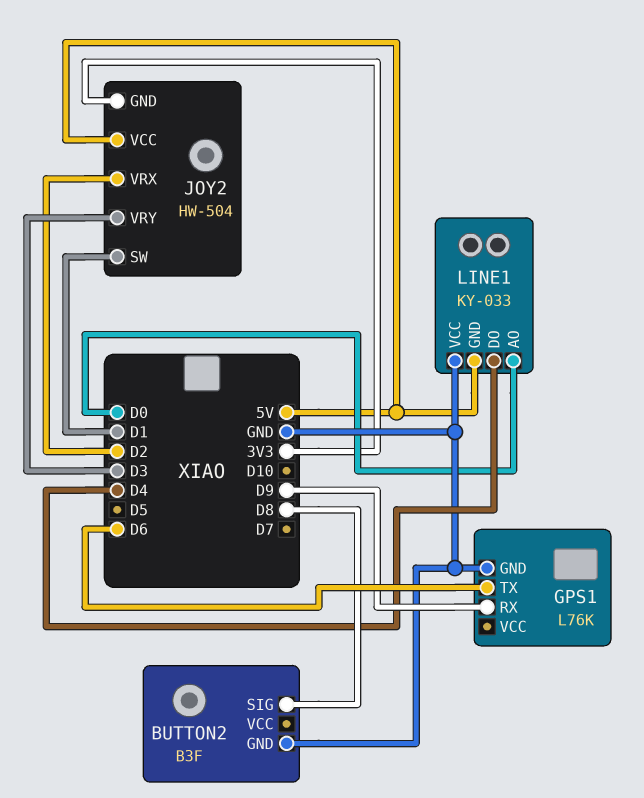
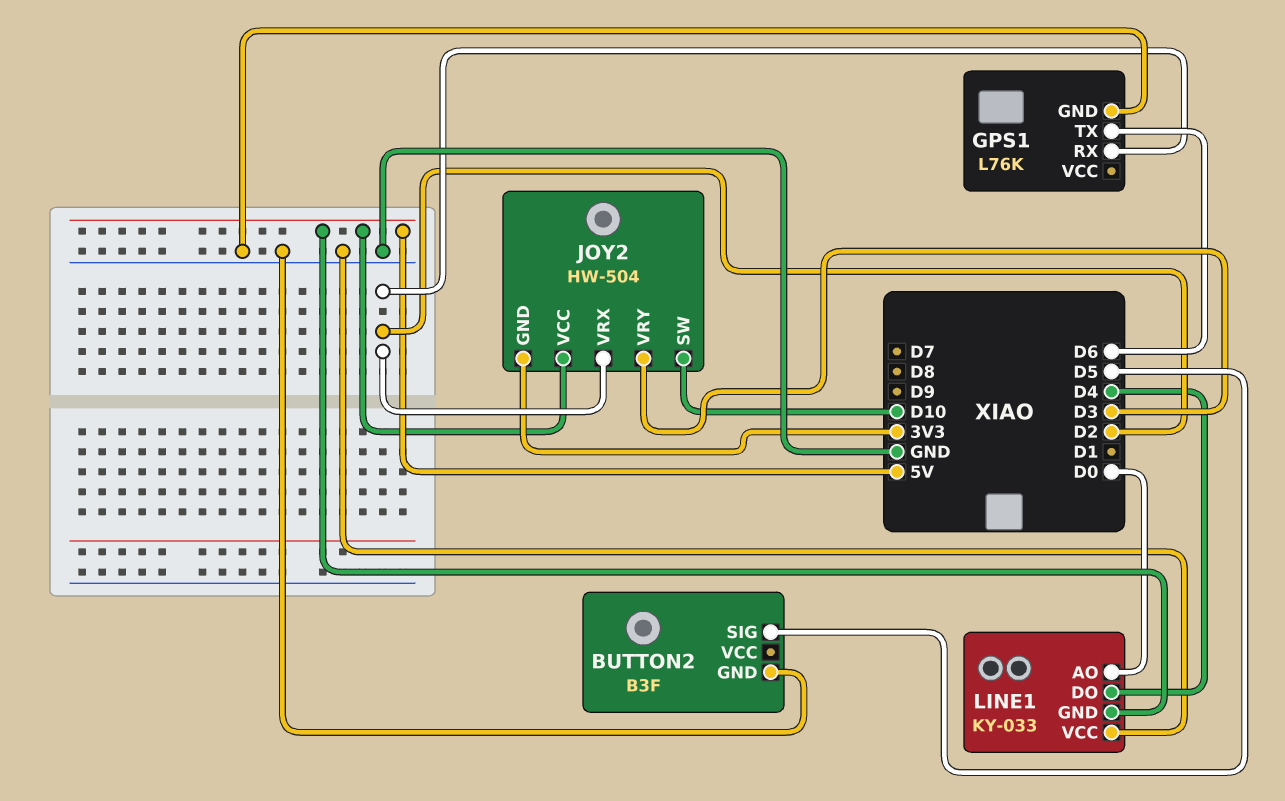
BUTTON2 pin SIG: D8 -> D5
GPS1 pin RX: D9 -> D2
JOY2 pin SW: D1 -> D10

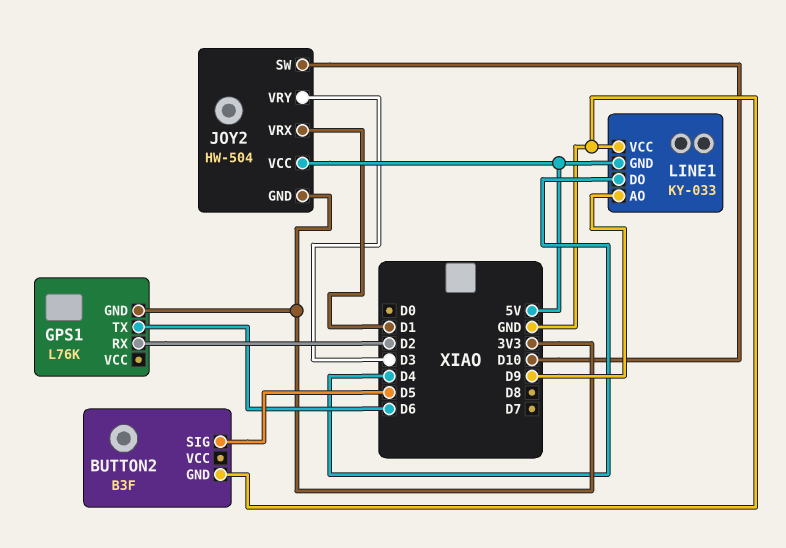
GPS1 pin GND: GND -> 3V3
JOY2 pin VRX: D2 -> D1
LINE1 pin AO: D0 -> D9

